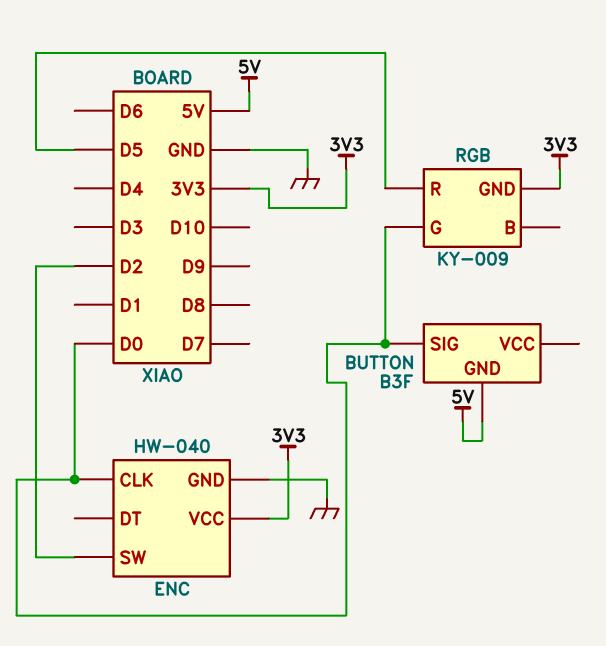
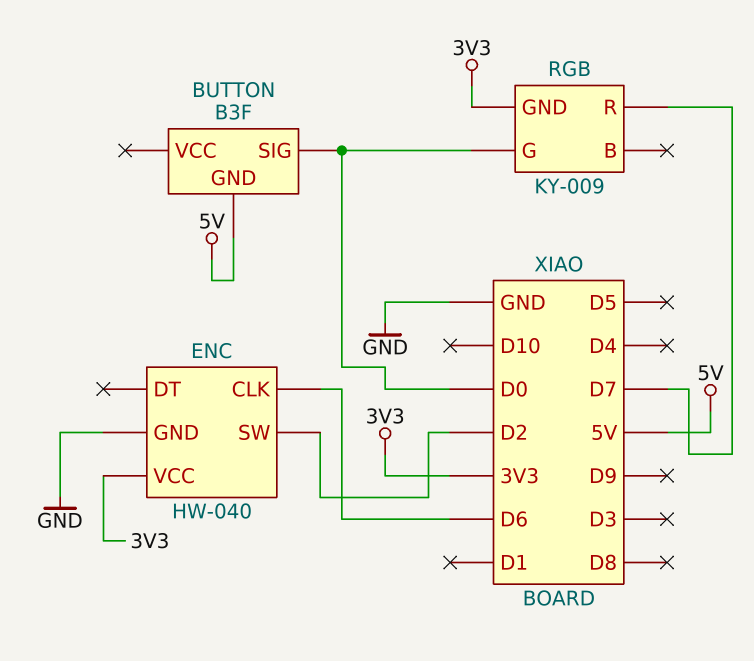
ENC pin CLK: D0 -> D6
RGB pin R: D5 -> D7

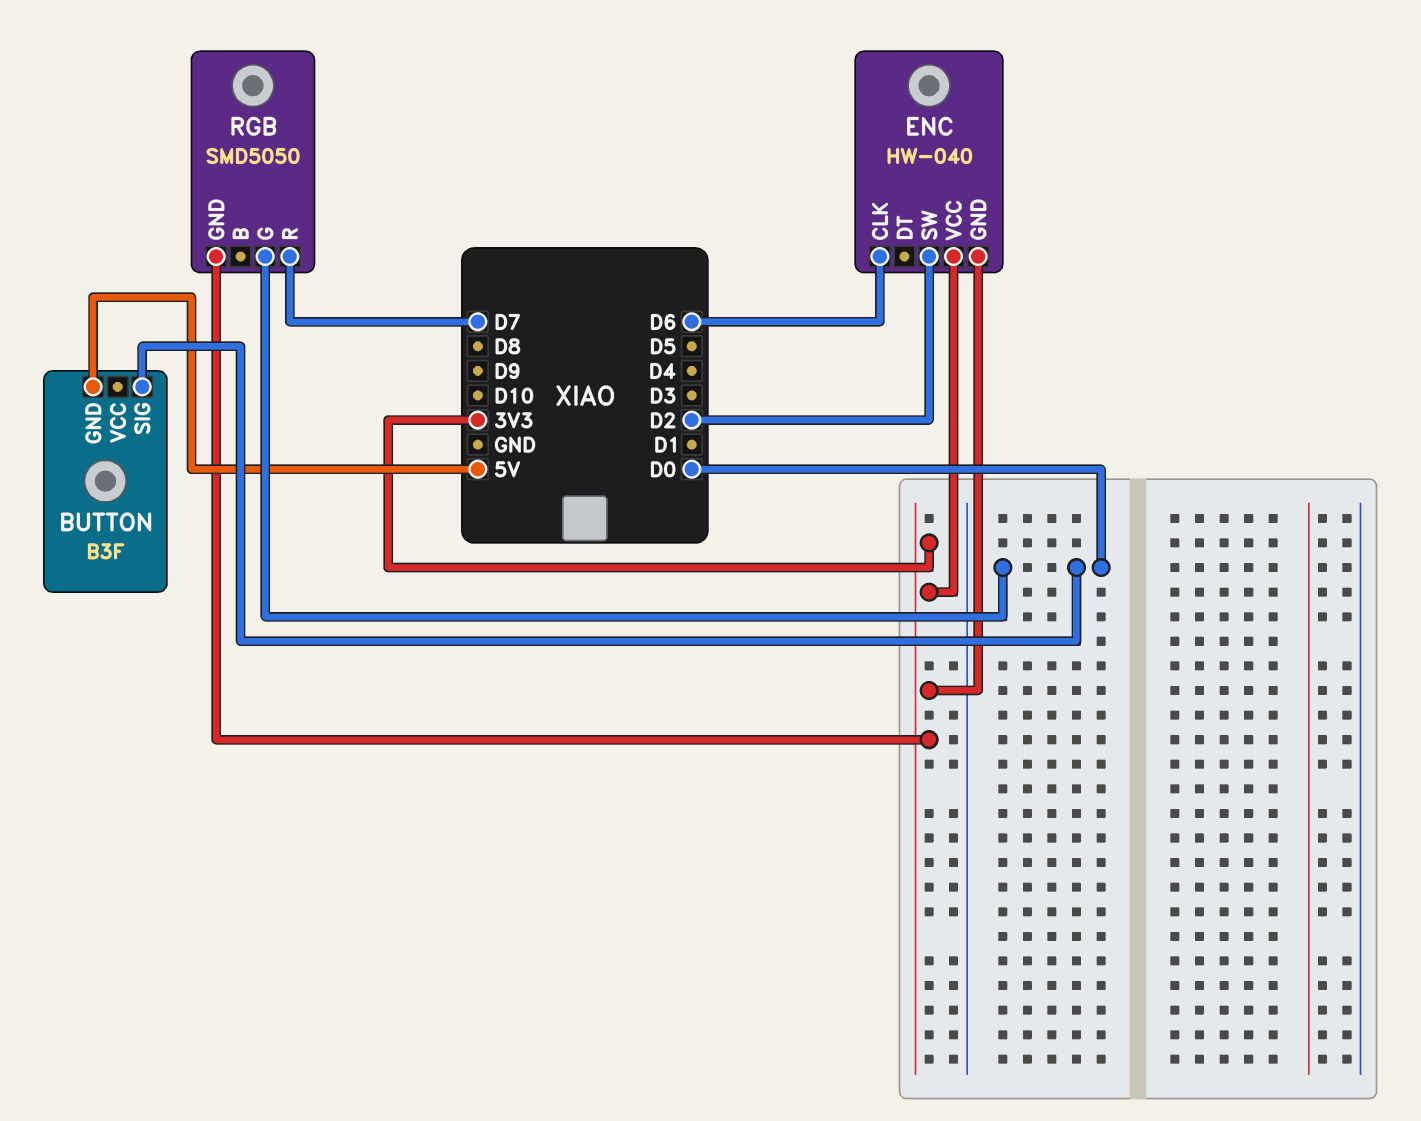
ENC pin GND: GND -> 3V3
RGB: KY-009 -> SMD5050

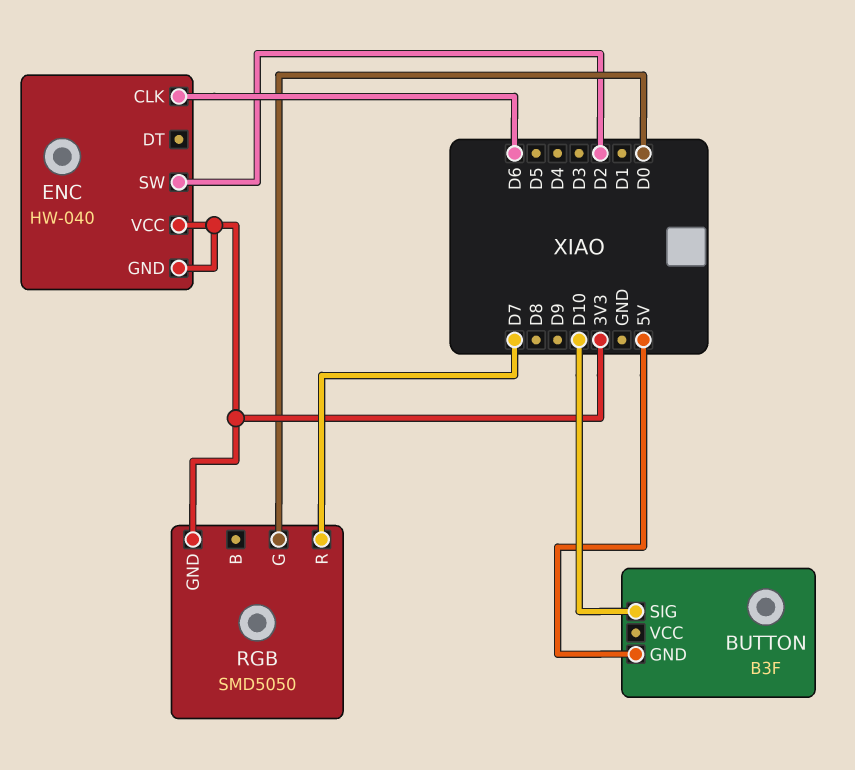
BUTTON pin SIG: D0 -> D10

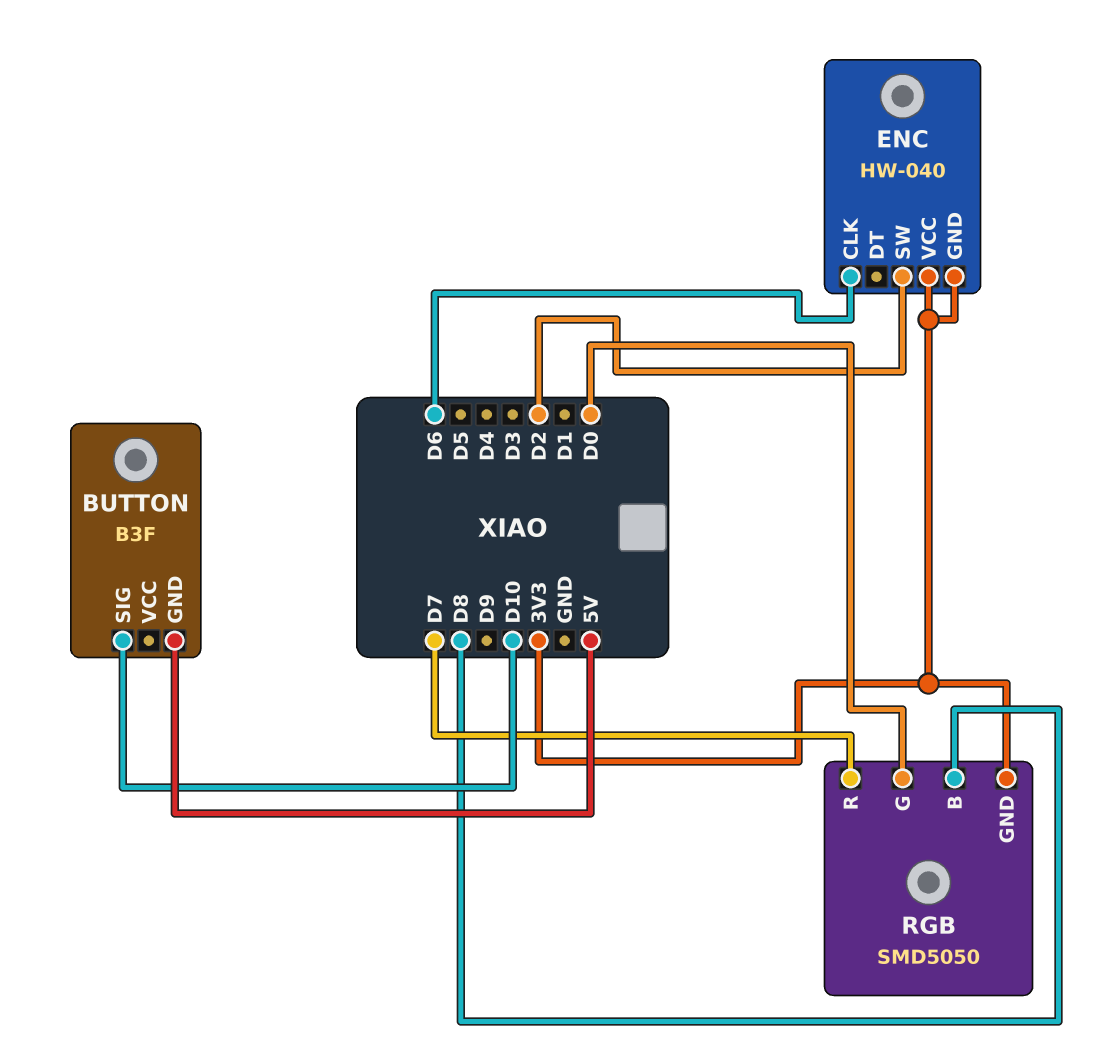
RGB pin B: none -> D8

